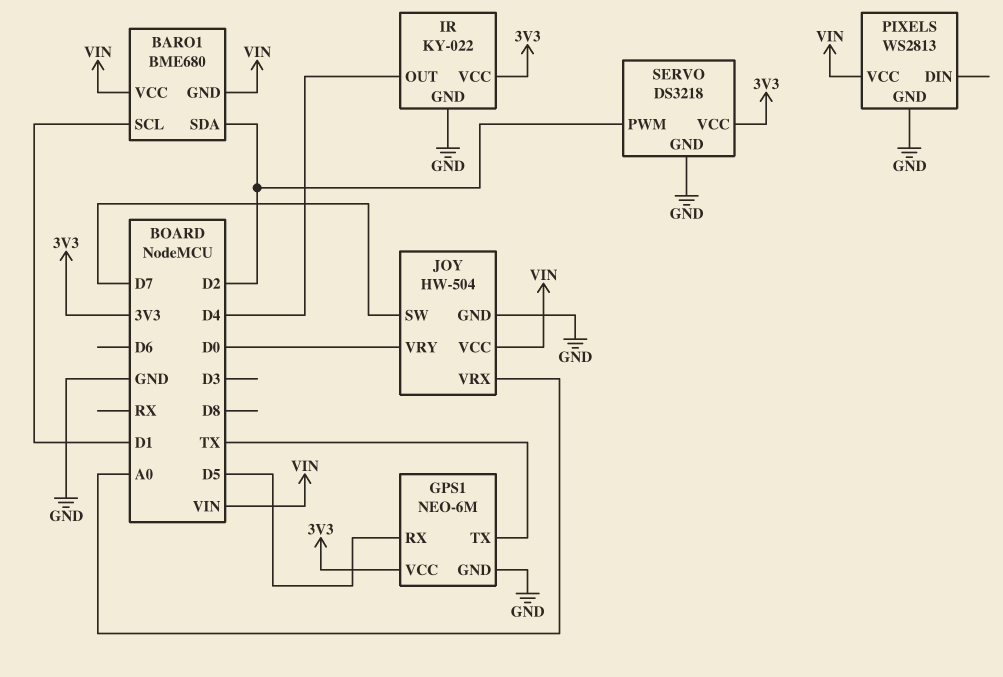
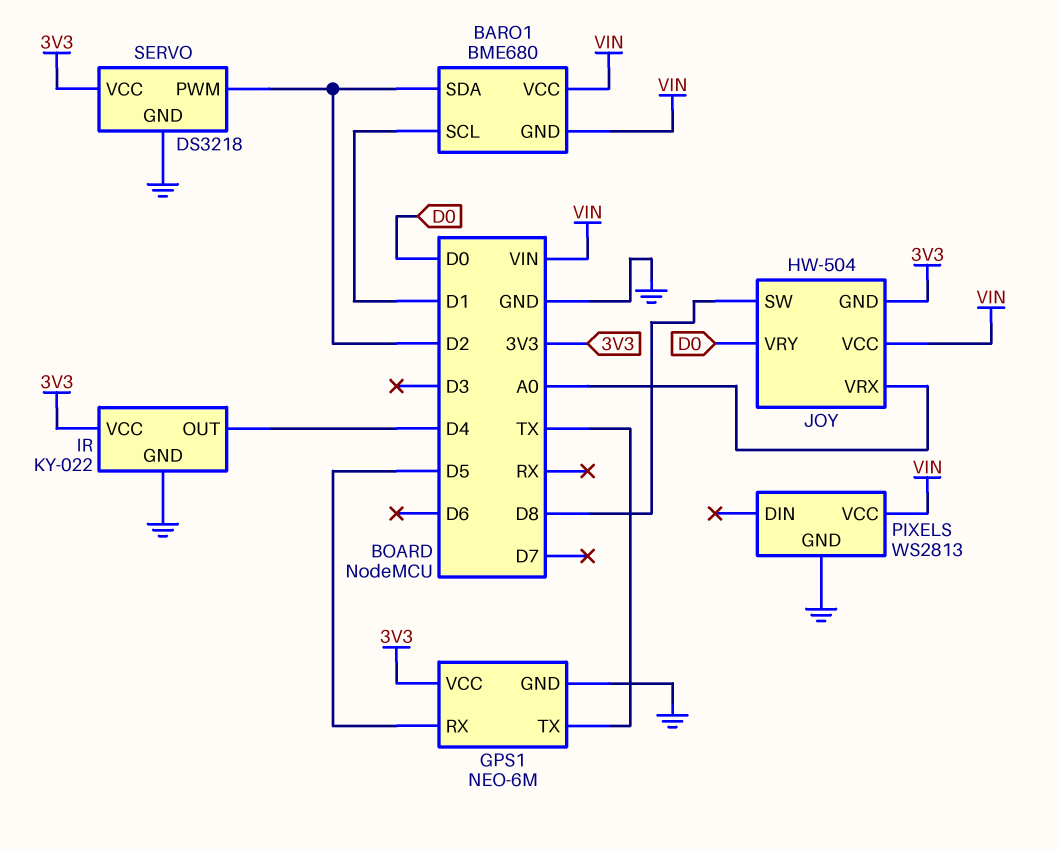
JOY pin GND: GND -> 3V3
JOY pin SW: D7 -> D8

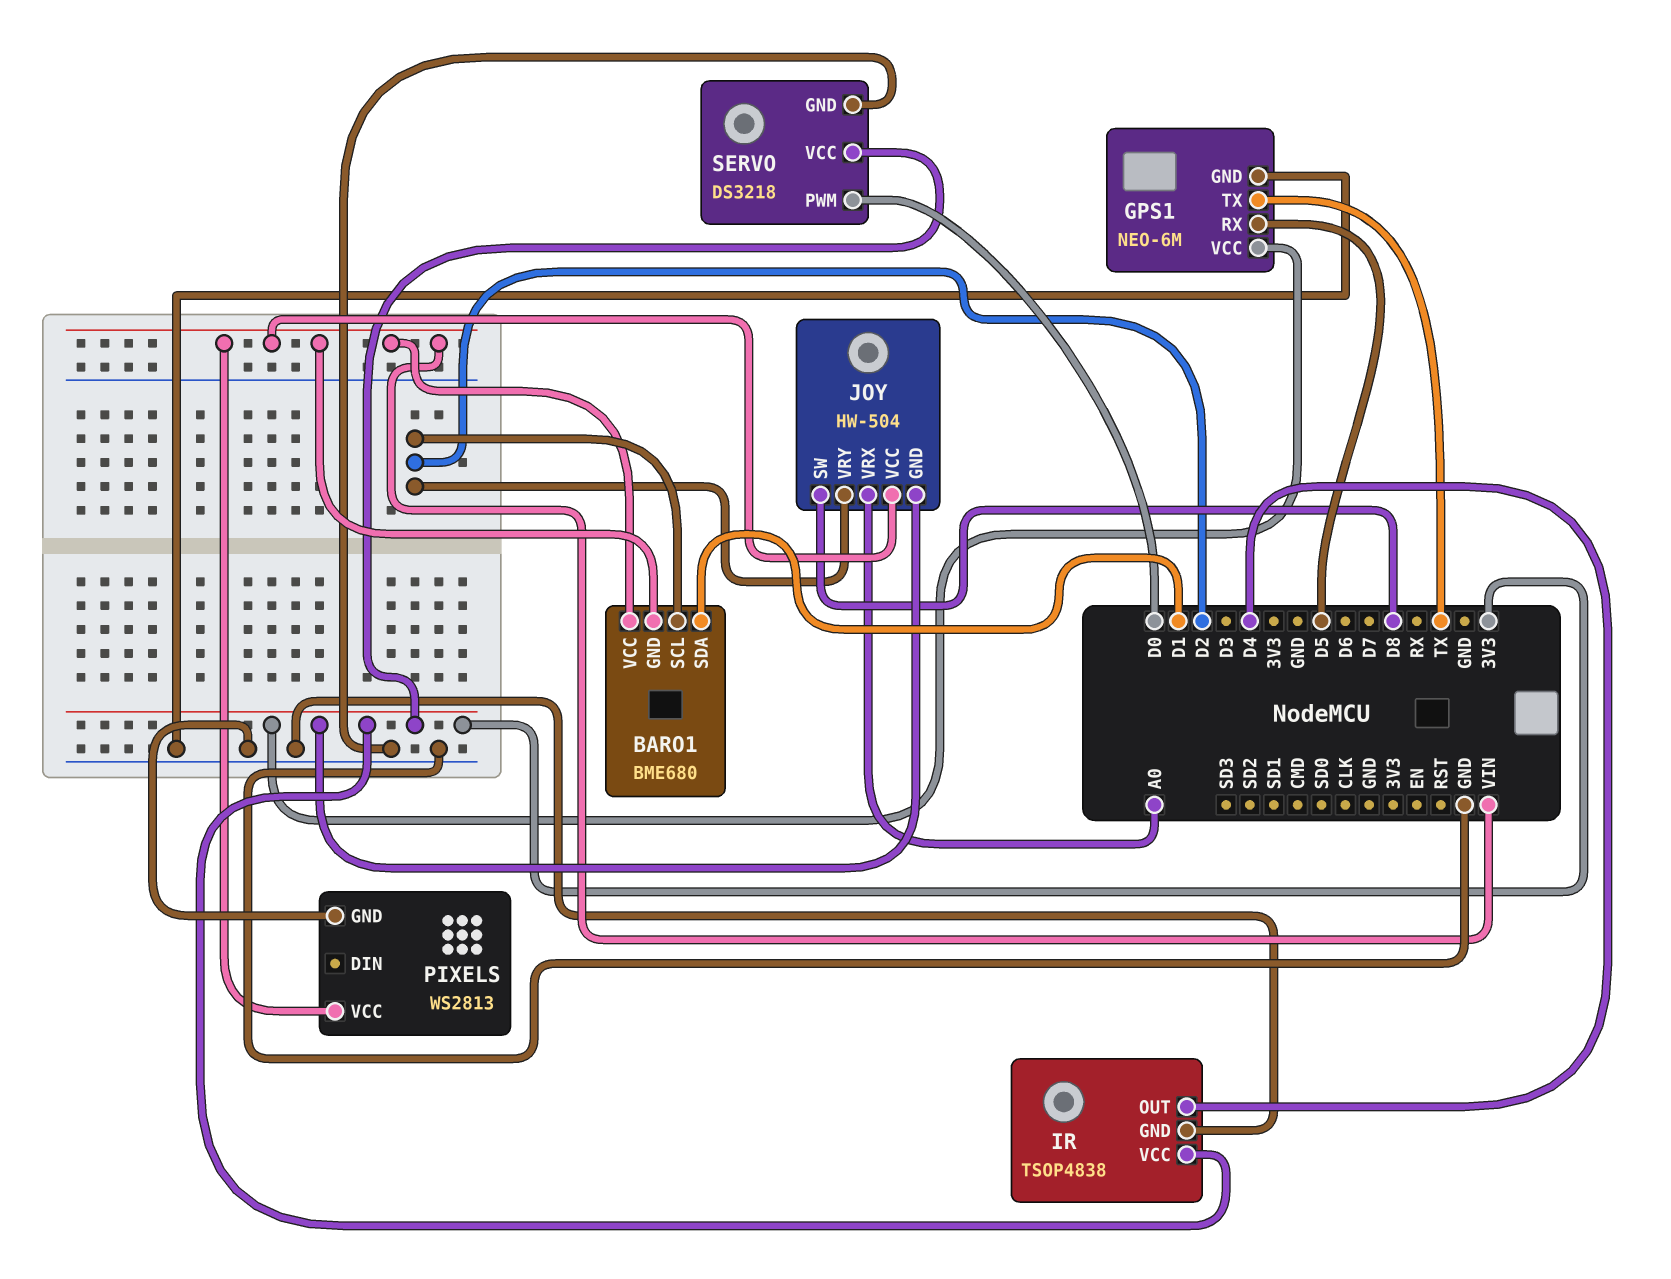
BARO1 pin SCL: D1 -> D2
BARO1 pin SDA: D2 -> D1
IR: KY-022 -> TSOP4838
JOY pin VRY: D0 -> D2
SERVO pin PWM: D2 -> D0

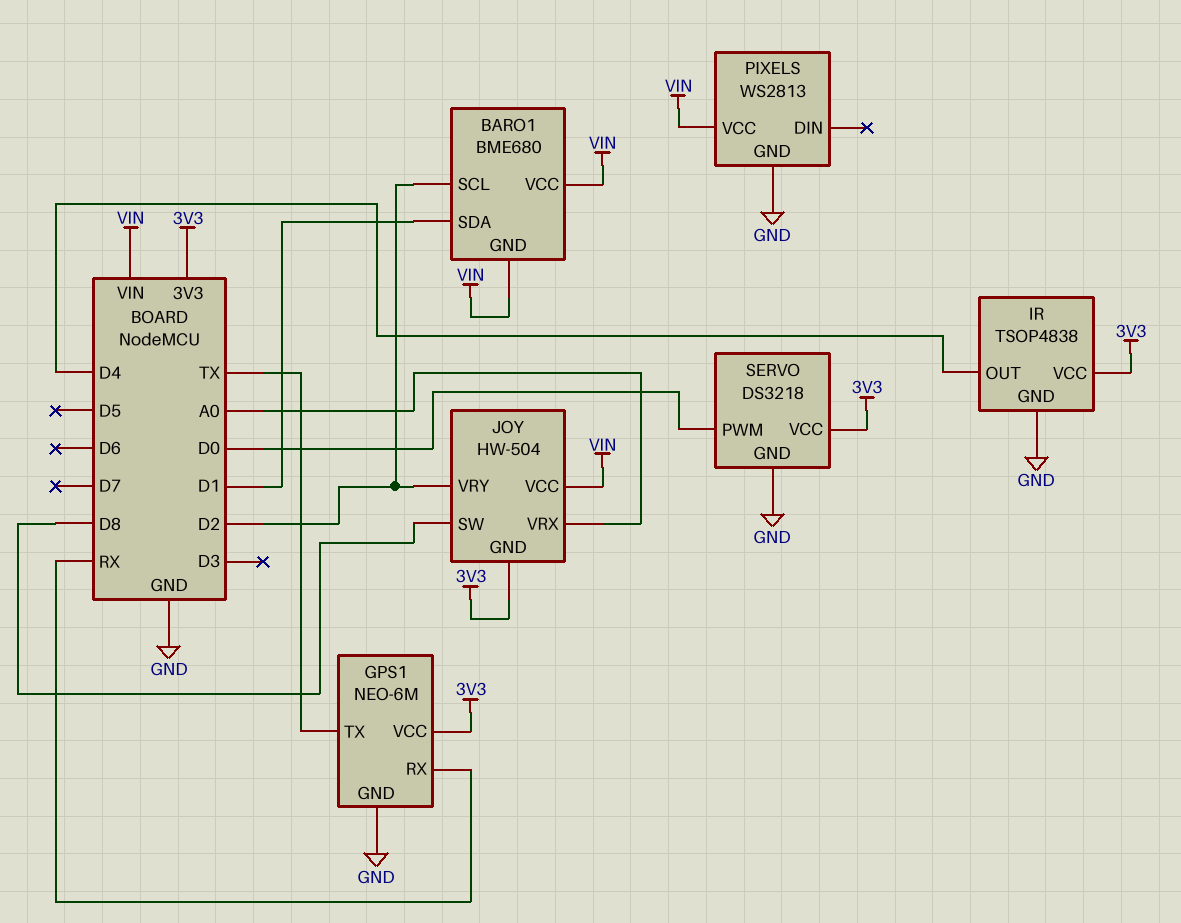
GPS1 pin RX: D5 -> RX

